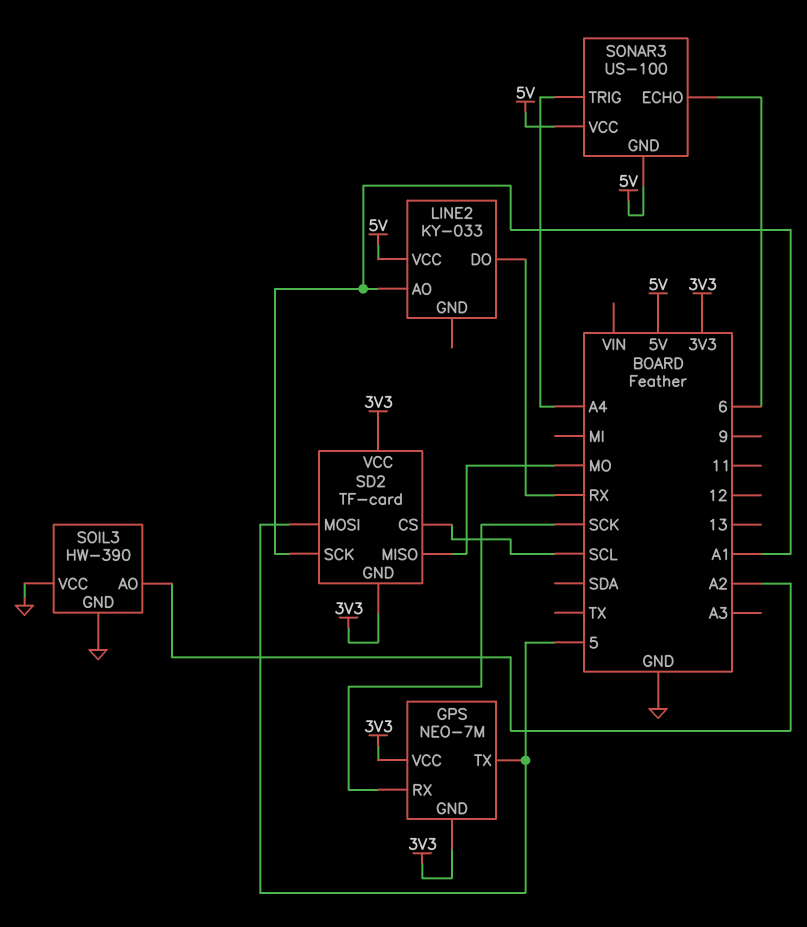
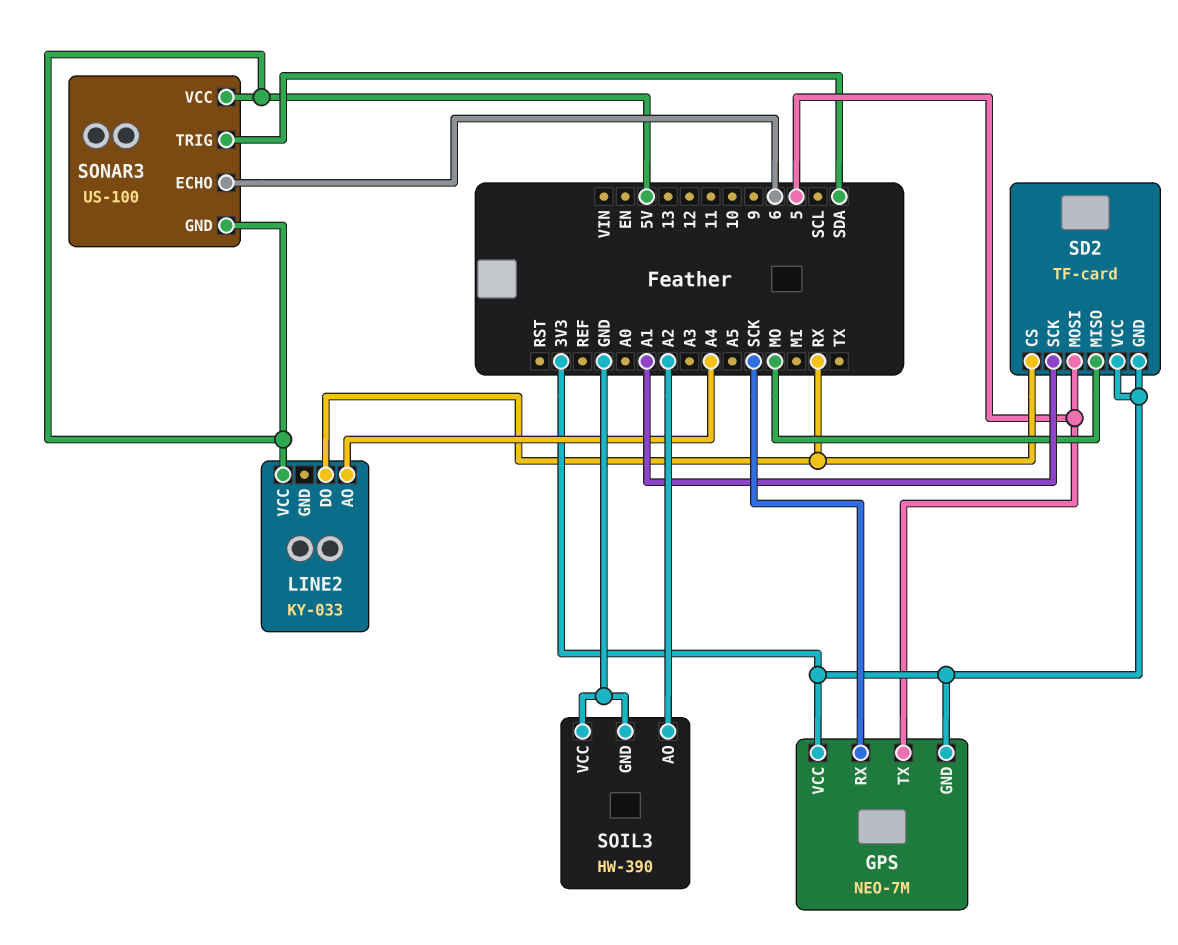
LINE2 pin AO: A1 -> A4
SD2 pin CS: SCL -> RX
SONAR3 pin TRIG: A4 -> SDA

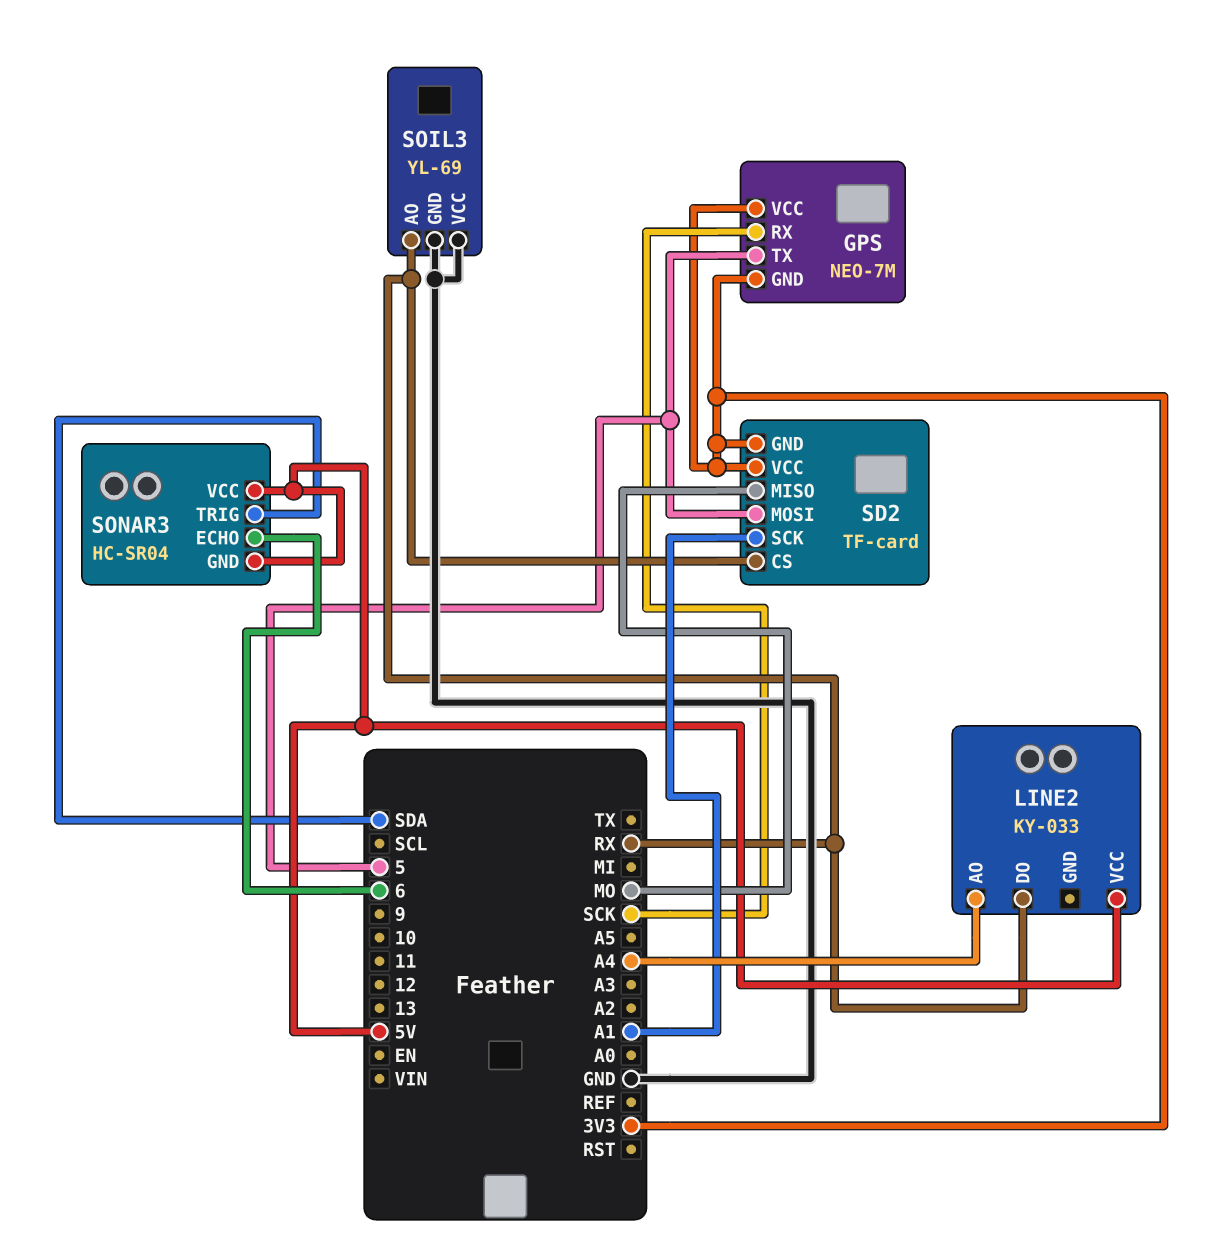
SOIL3: HW-390 -> YL-69
SOIL3 pin AO: A2 -> RX
SONAR3: US-100 -> HC-SR04

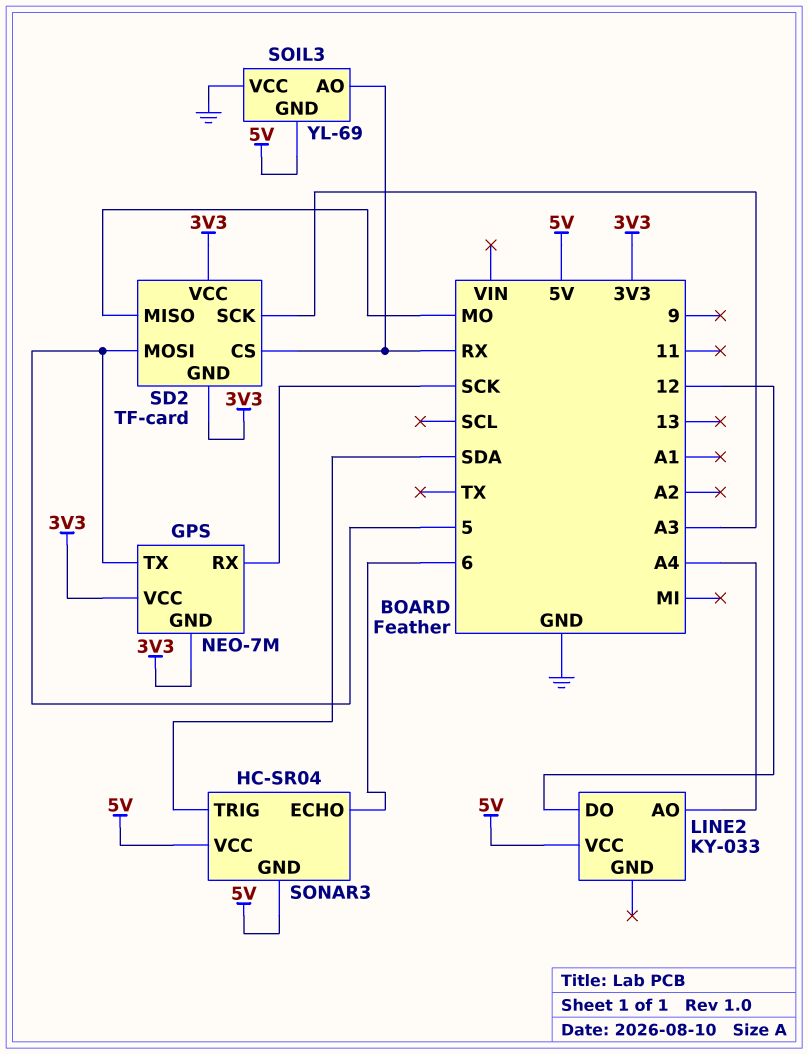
LINE2 pin DO: RX -> 12
SD2 pin SCK: A1 -> A3
SOIL3 pin GND: GND -> 5V

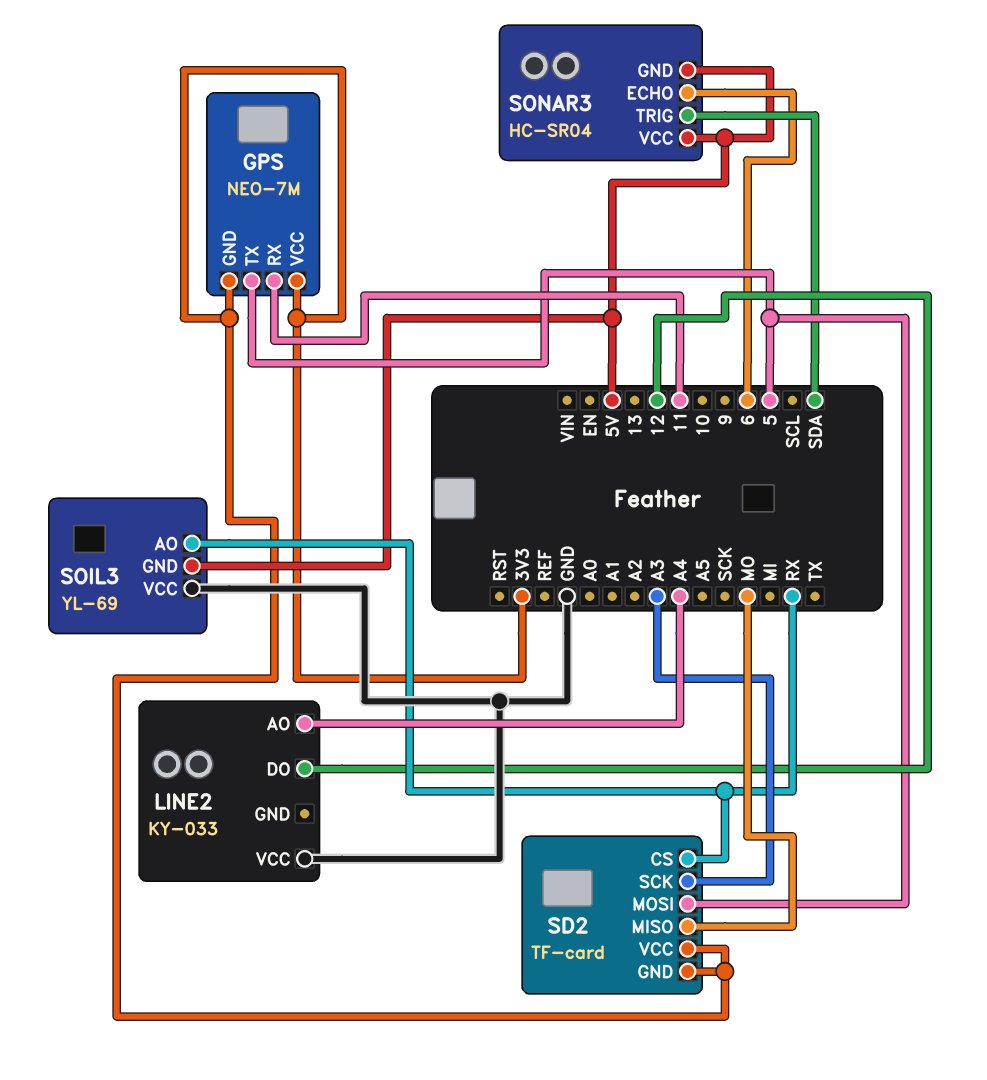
GPS pin RX: SCK -> 11
LINE2 pin VCC: 5V -> GND

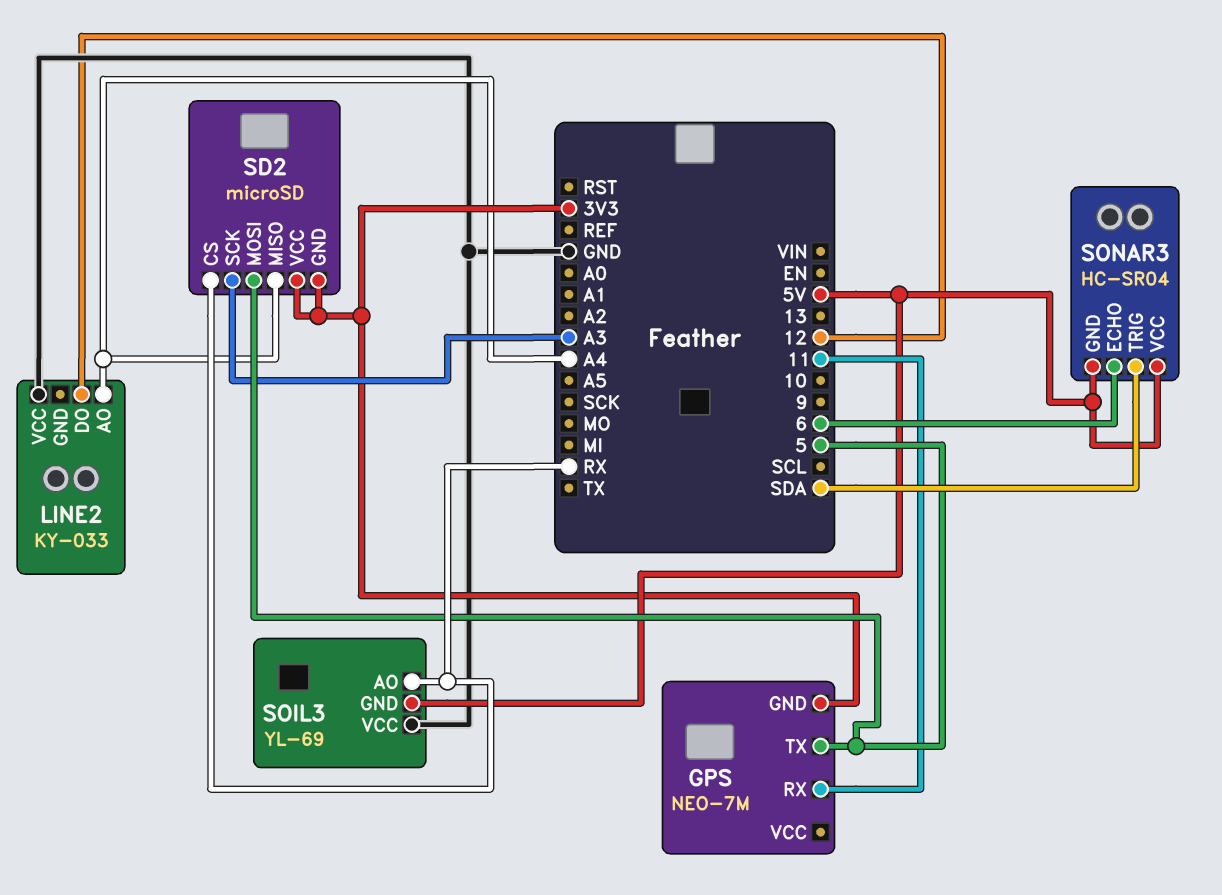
GPS pin VCC: 3V3 -> none
SD2: TF-card -> microSD
SD2 pin MISO: MO -> A4

